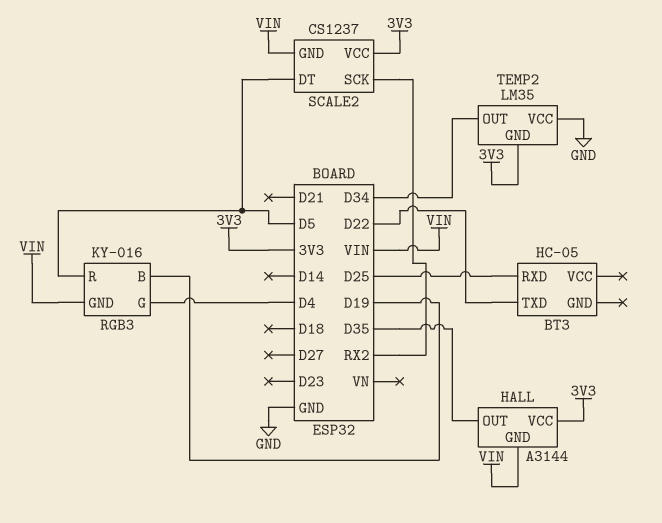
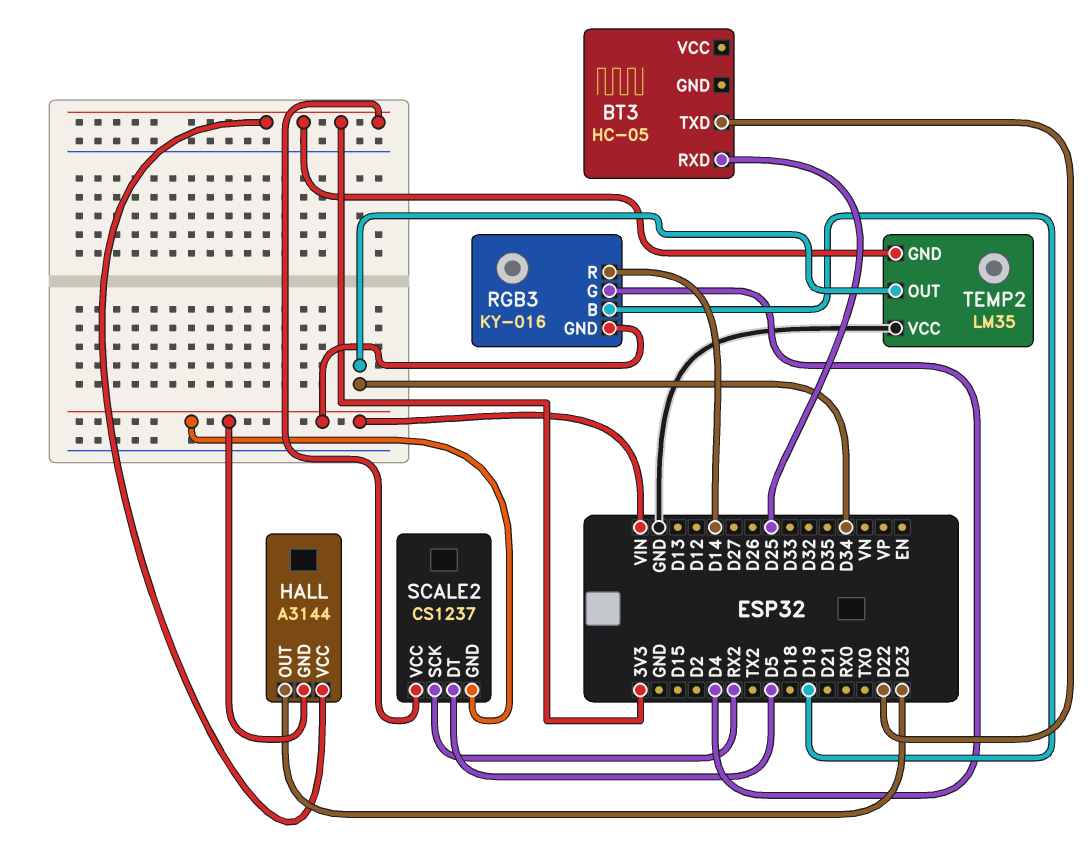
HALL pin OUT: D35 -> D23
RGB3 pin R: D5 -> D14

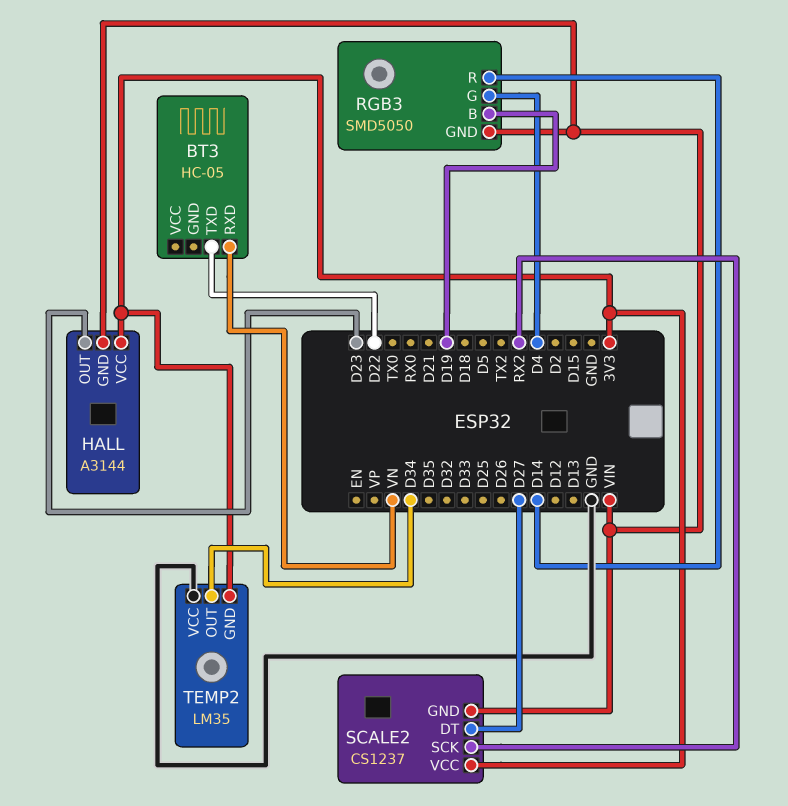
BT3 pin RXD: D25 -> VN
RGB3: KY-016 -> SMD5050
SCALE2 pin DT: D5 -> D27

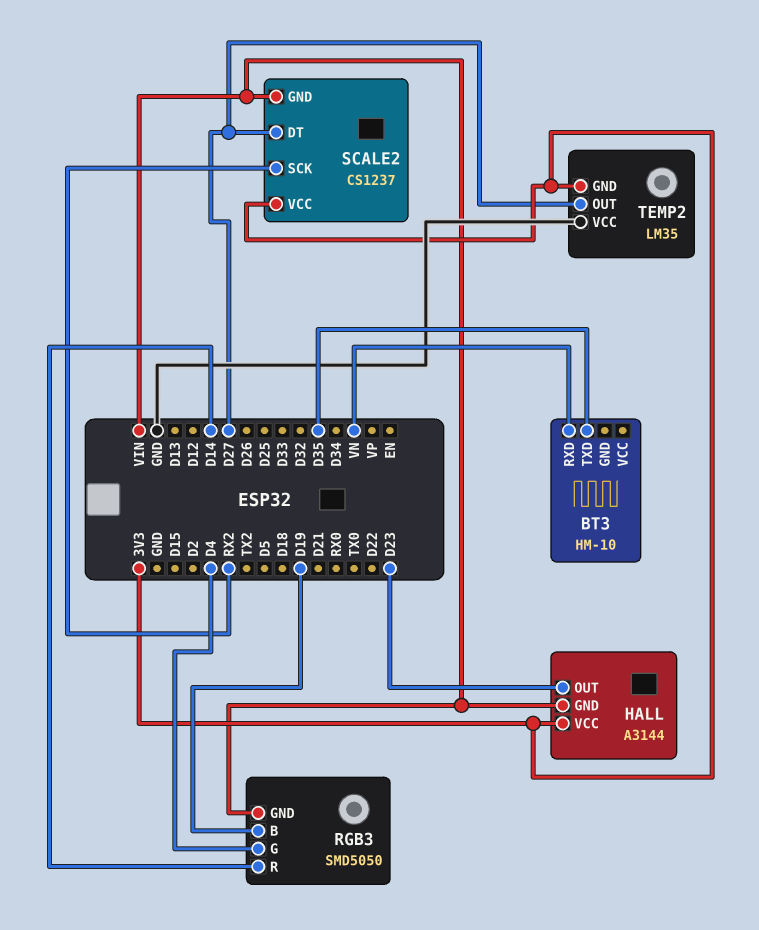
BT3: HC-05 -> HM-10
BT3 pin TXD: D22 -> D35
TEMP2 pin OUT: D34 -> D27

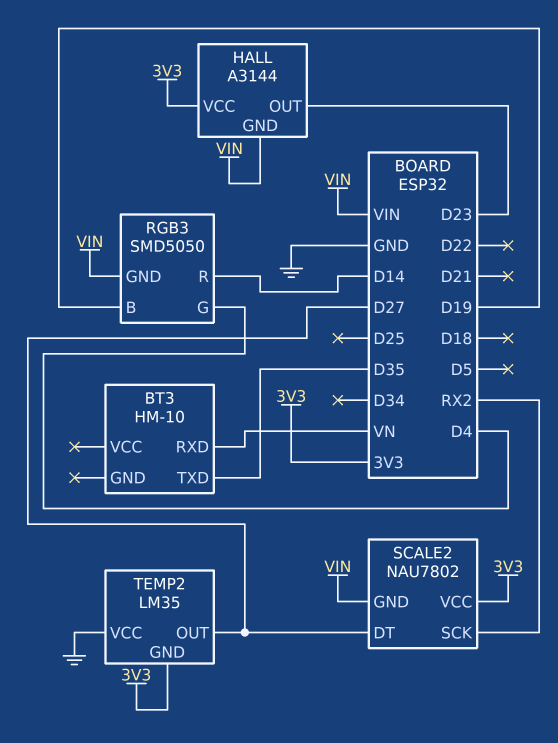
SCALE2: CS1237 -> NAU7802

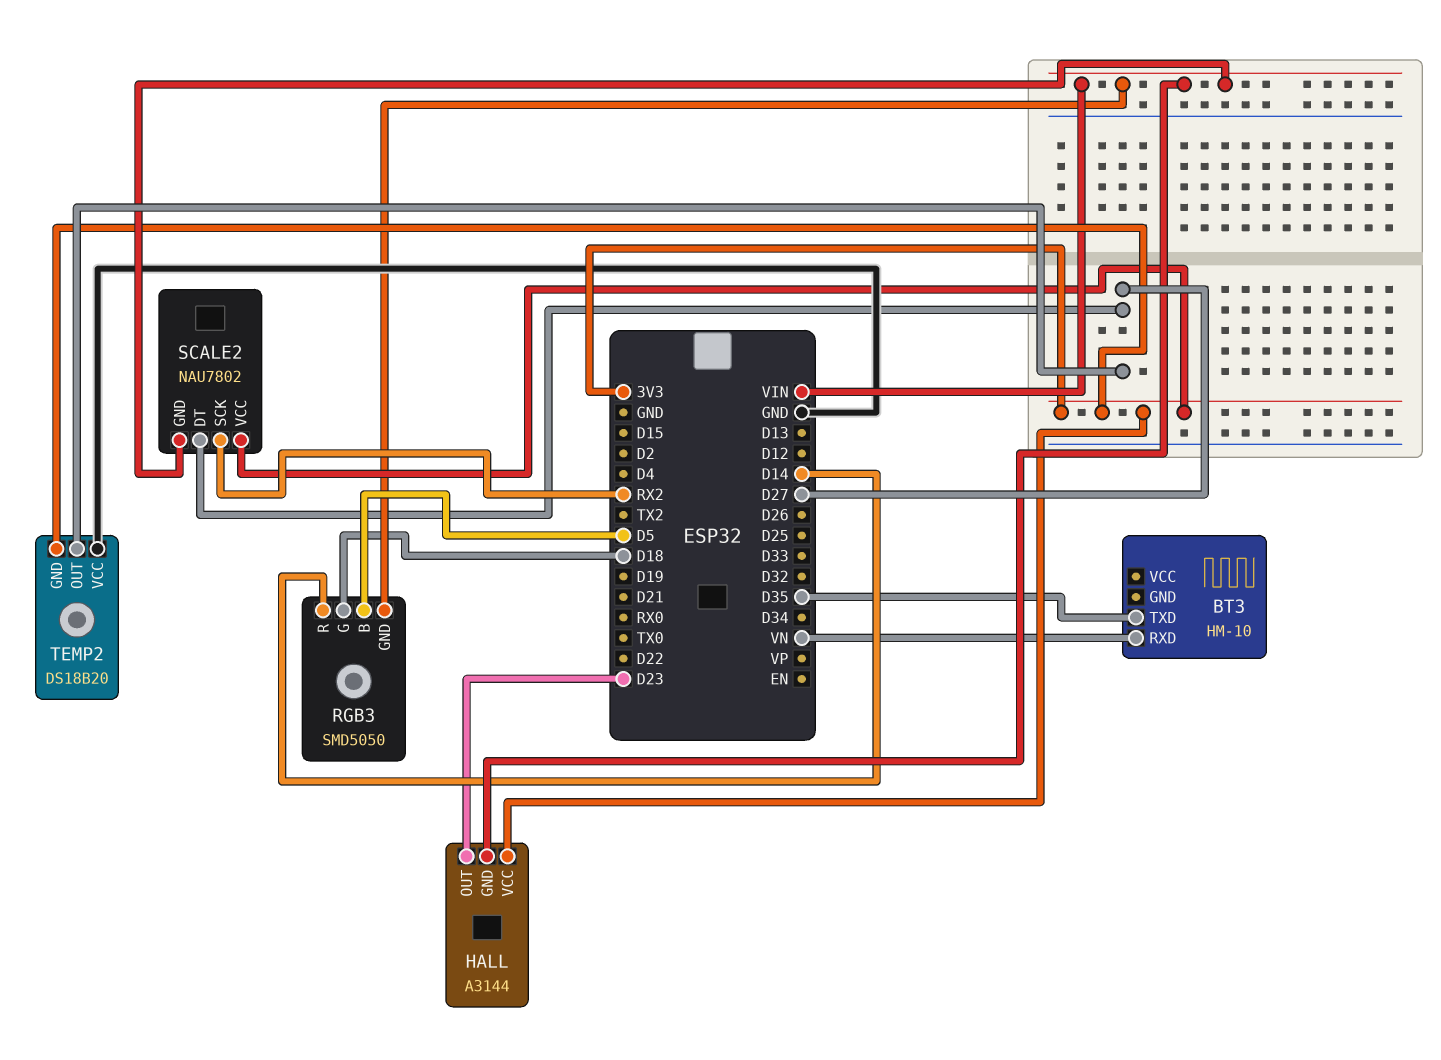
RGB3 pin B: D19 -> D5
RGB3 pin G: D4 -> D18
TEMP2: LM35 -> DS18B20

